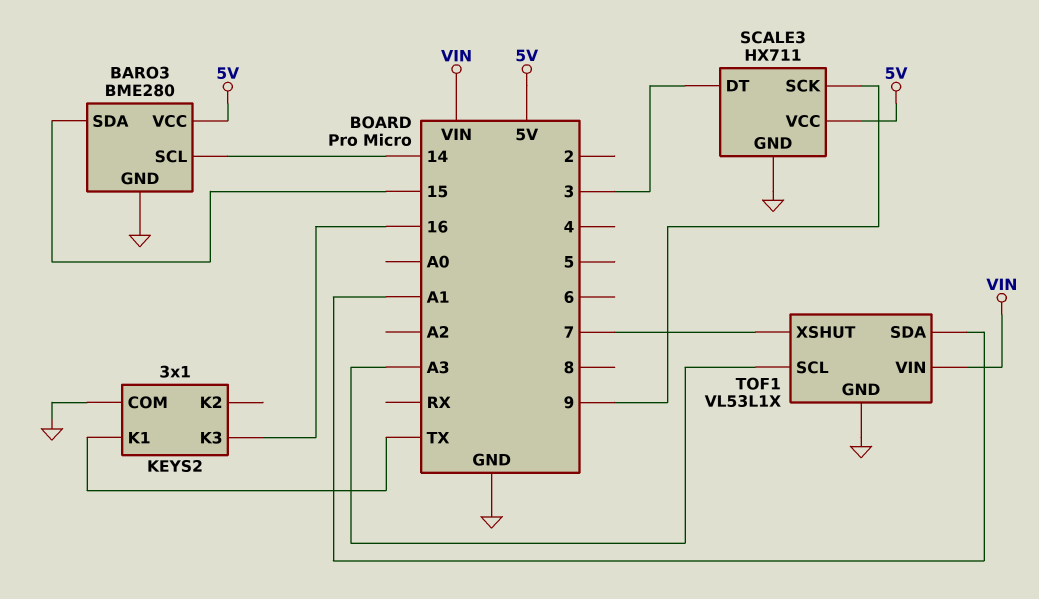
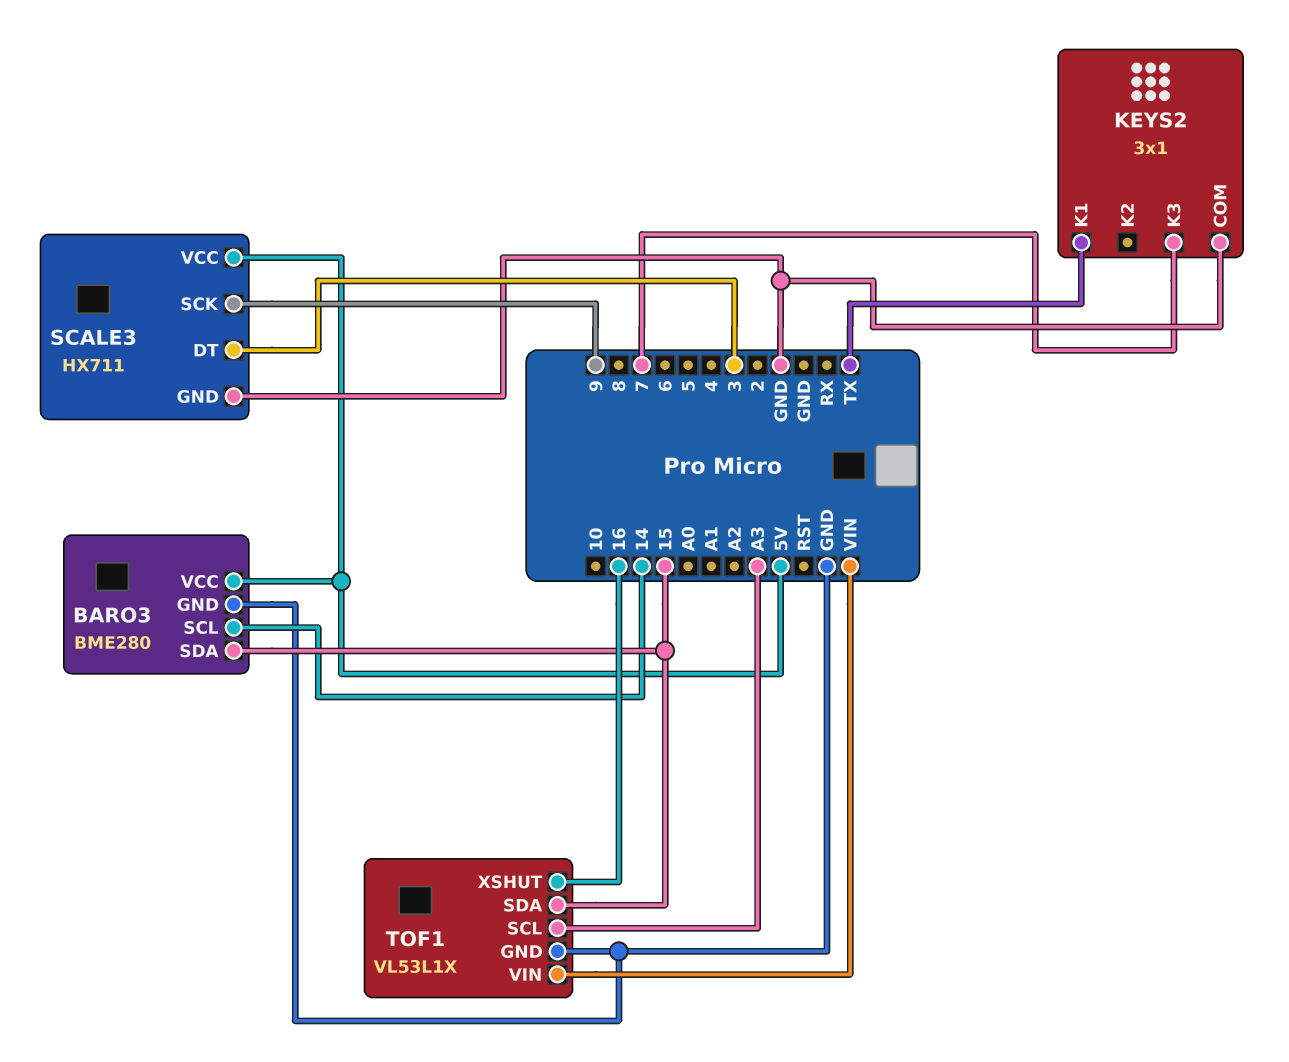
KEYS2 pin K3: 16 -> 7
TOF1 pin SDA: A1 -> 15
TOF1 pin XSHUT: 7 -> 16

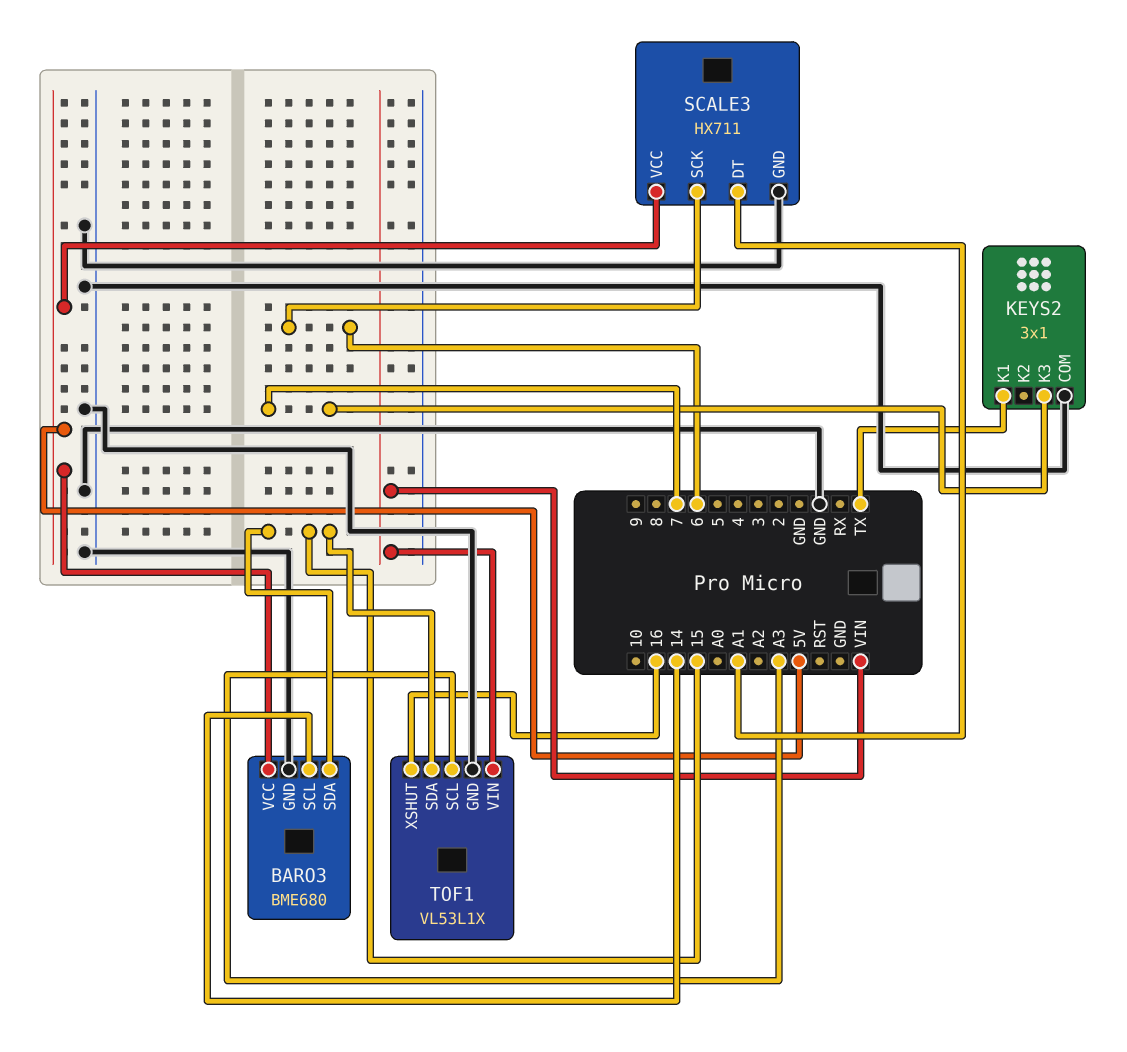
BARO3: BME280 -> BME680
SCALE3 pin DT: 3 -> A1
SCALE3 pin SCK: 9 -> 6

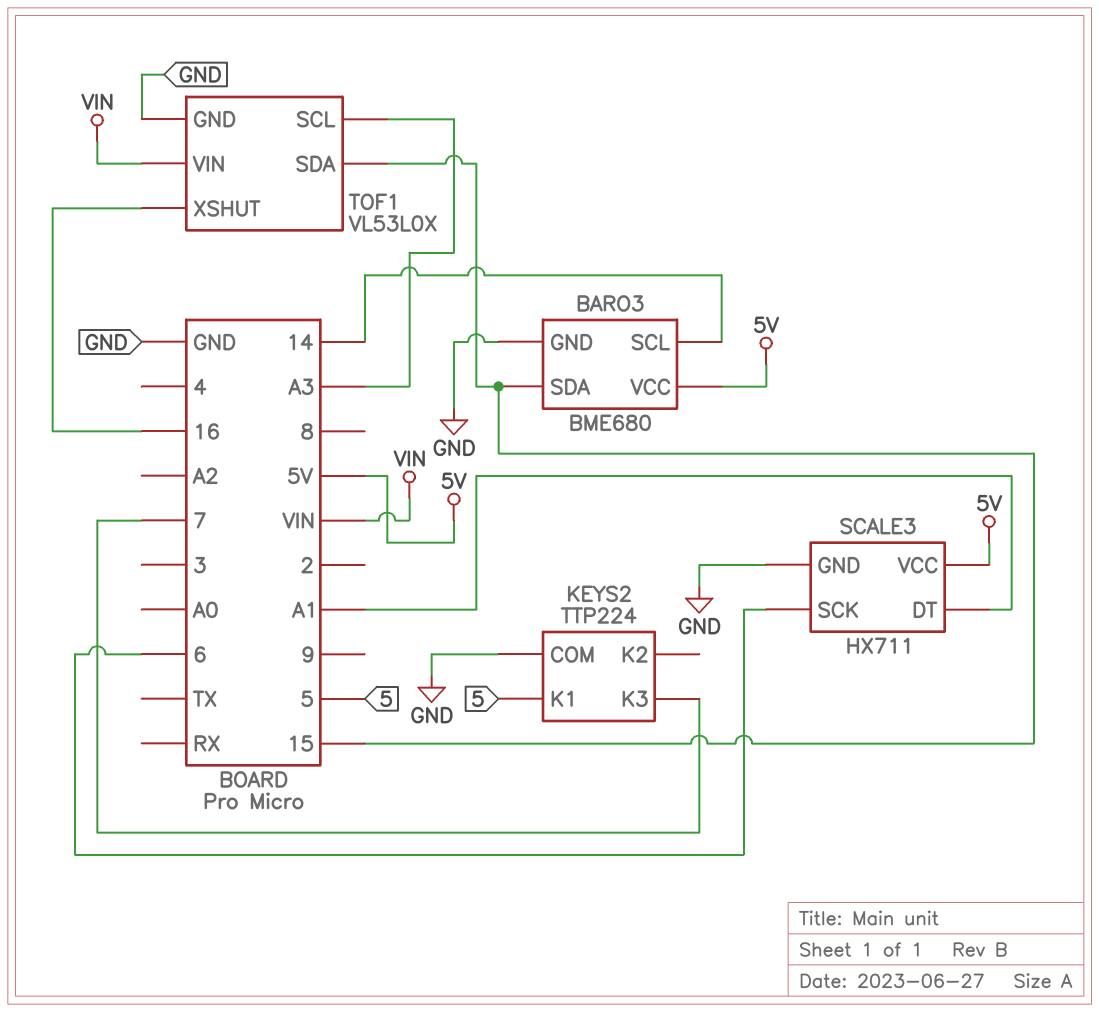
KEYS2: 3x1 -> TTP224
KEYS2 pin K1: TX -> 5
TOF1: VL53L1X -> VL53L0X

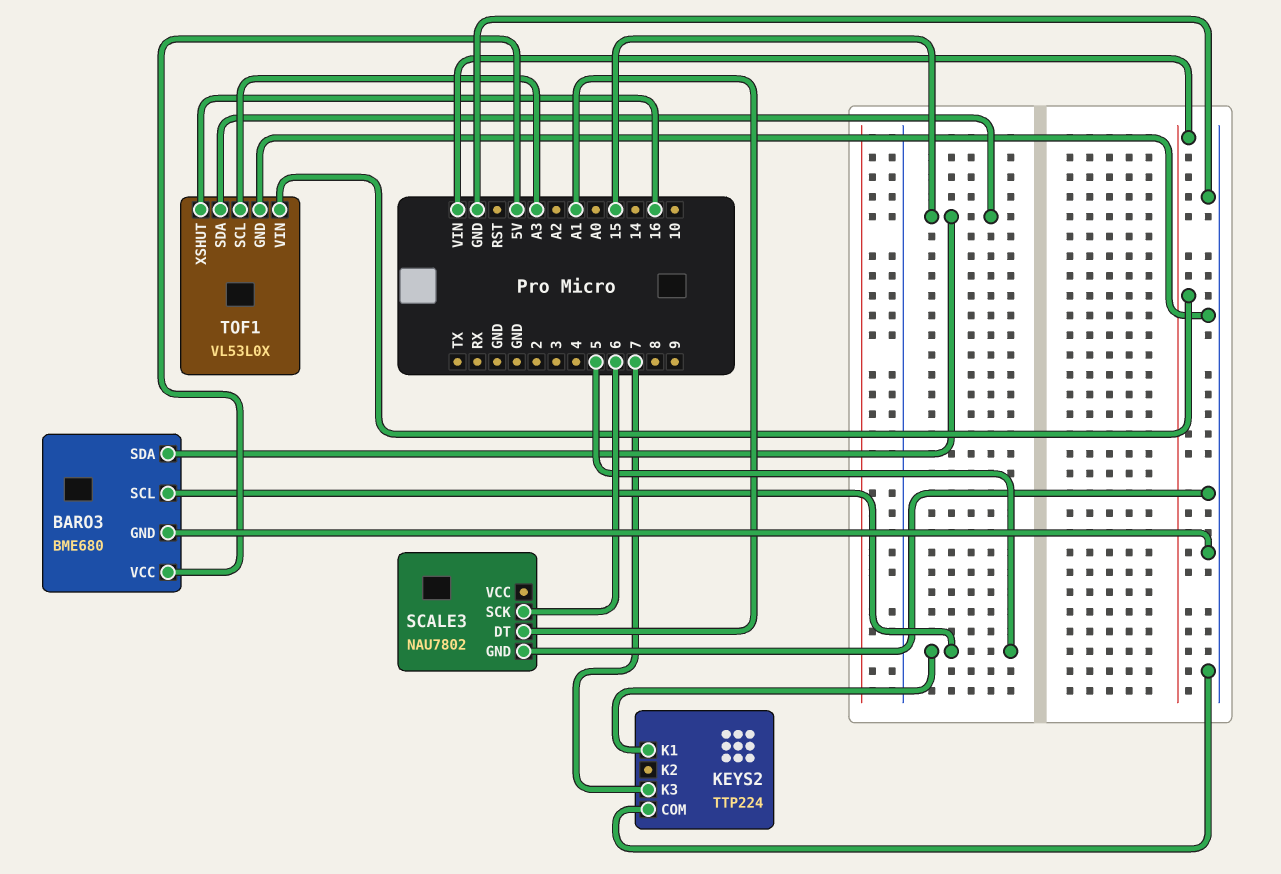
BARO3 pin SCL: 14 -> 5
SCALE3: HX711 -> NAU7802
SCALE3 pin VCC: 5V -> none

